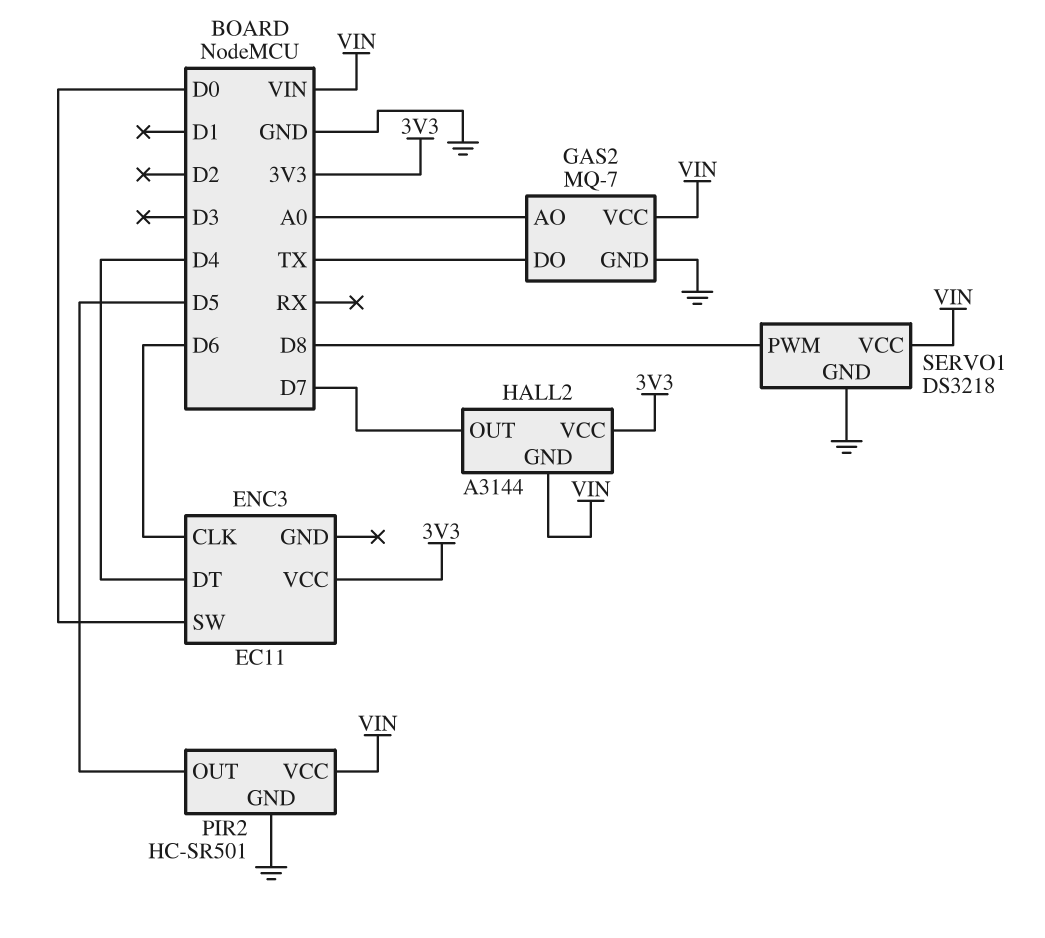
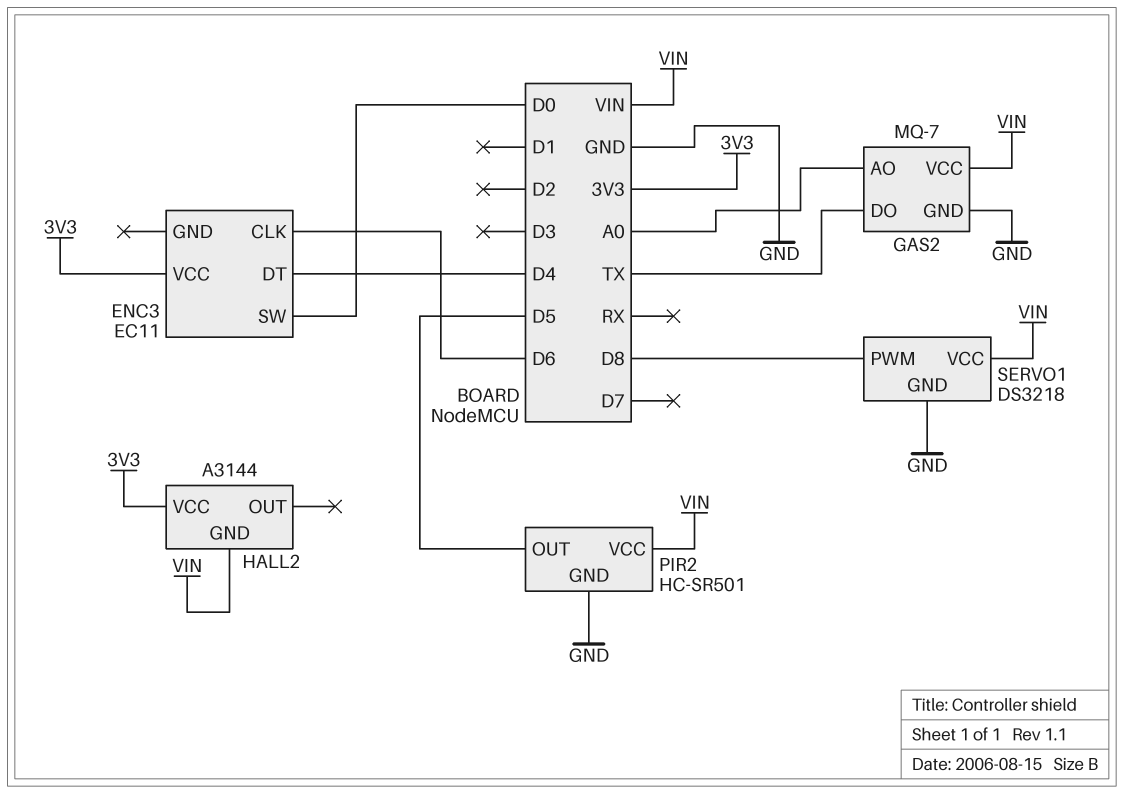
HALL2 pin OUT: D7 -> none

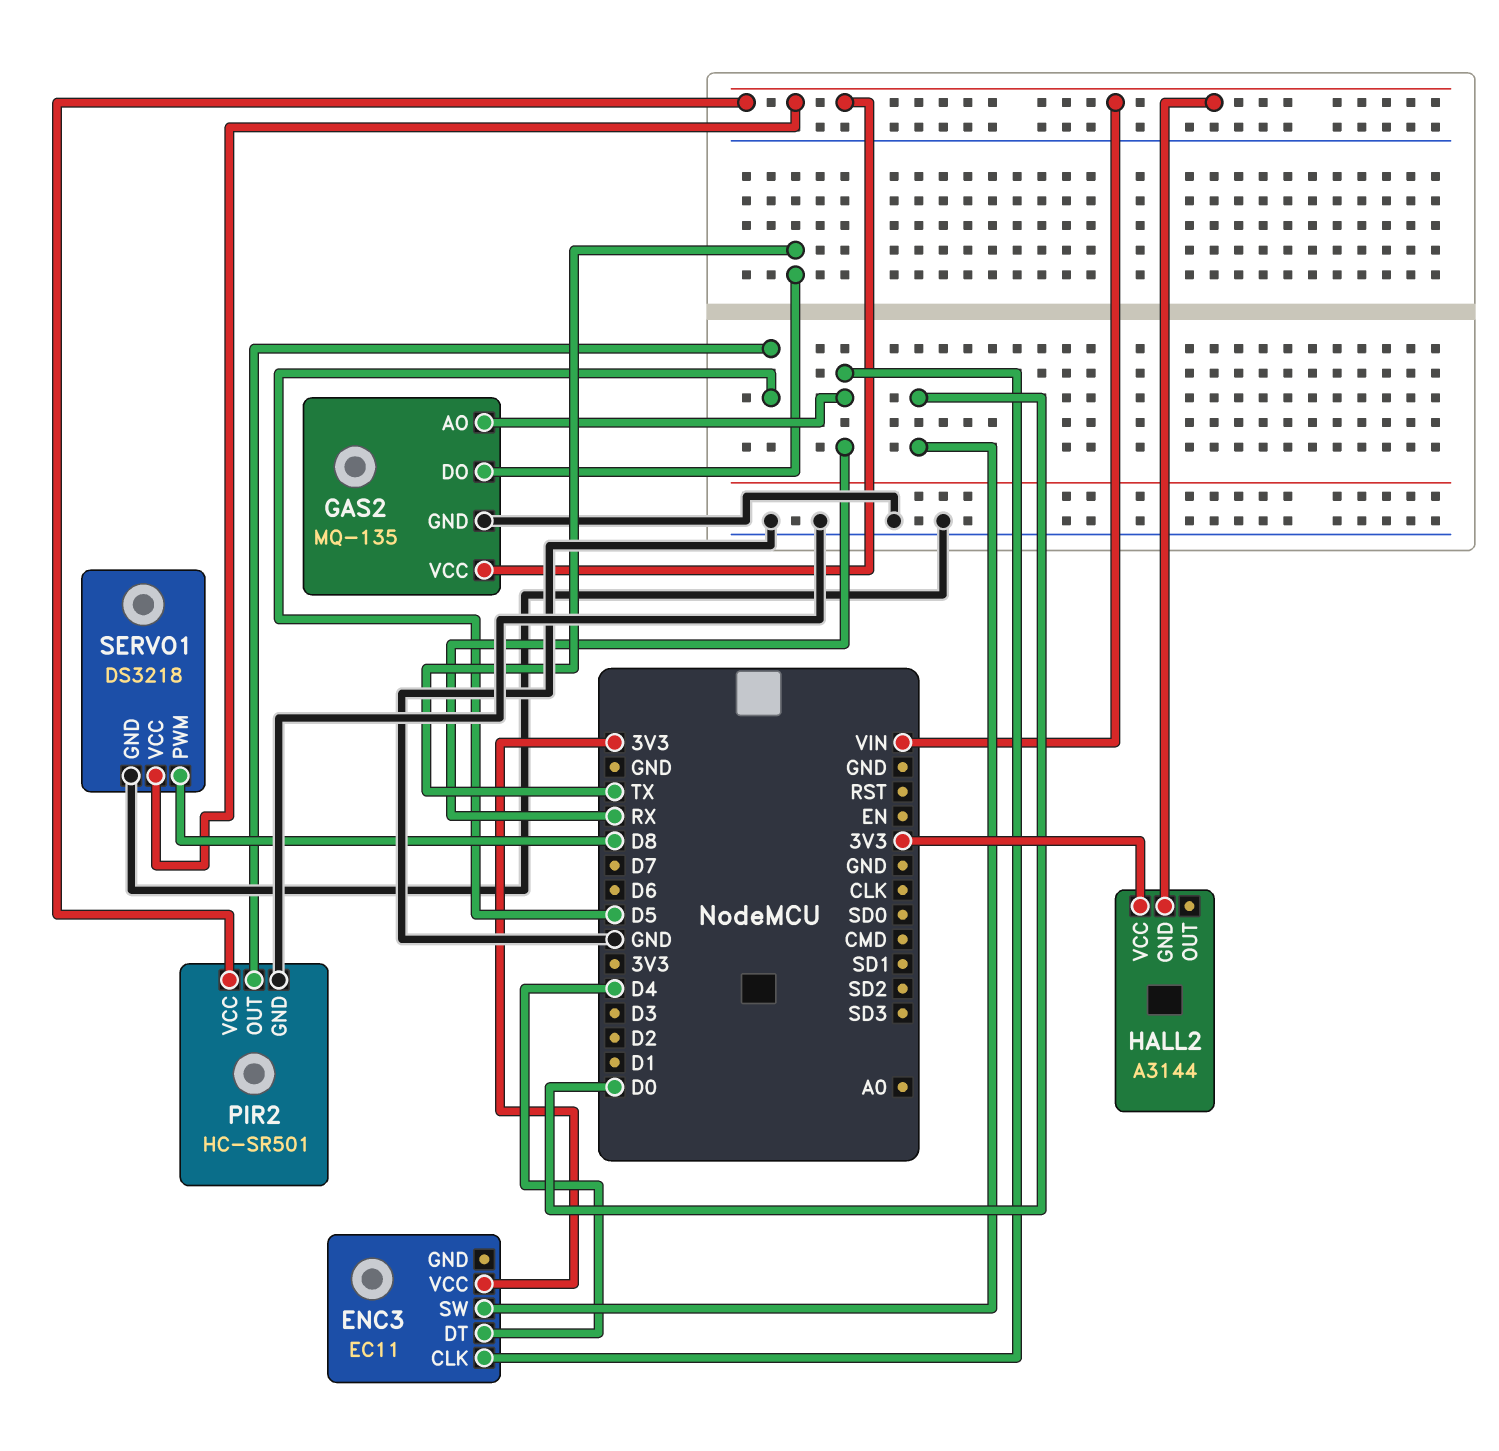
ENC3 pin CLK: D6 -> RX
GAS2: MQ-7 -> MQ-135
GAS2 pin AO: A0 -> RX

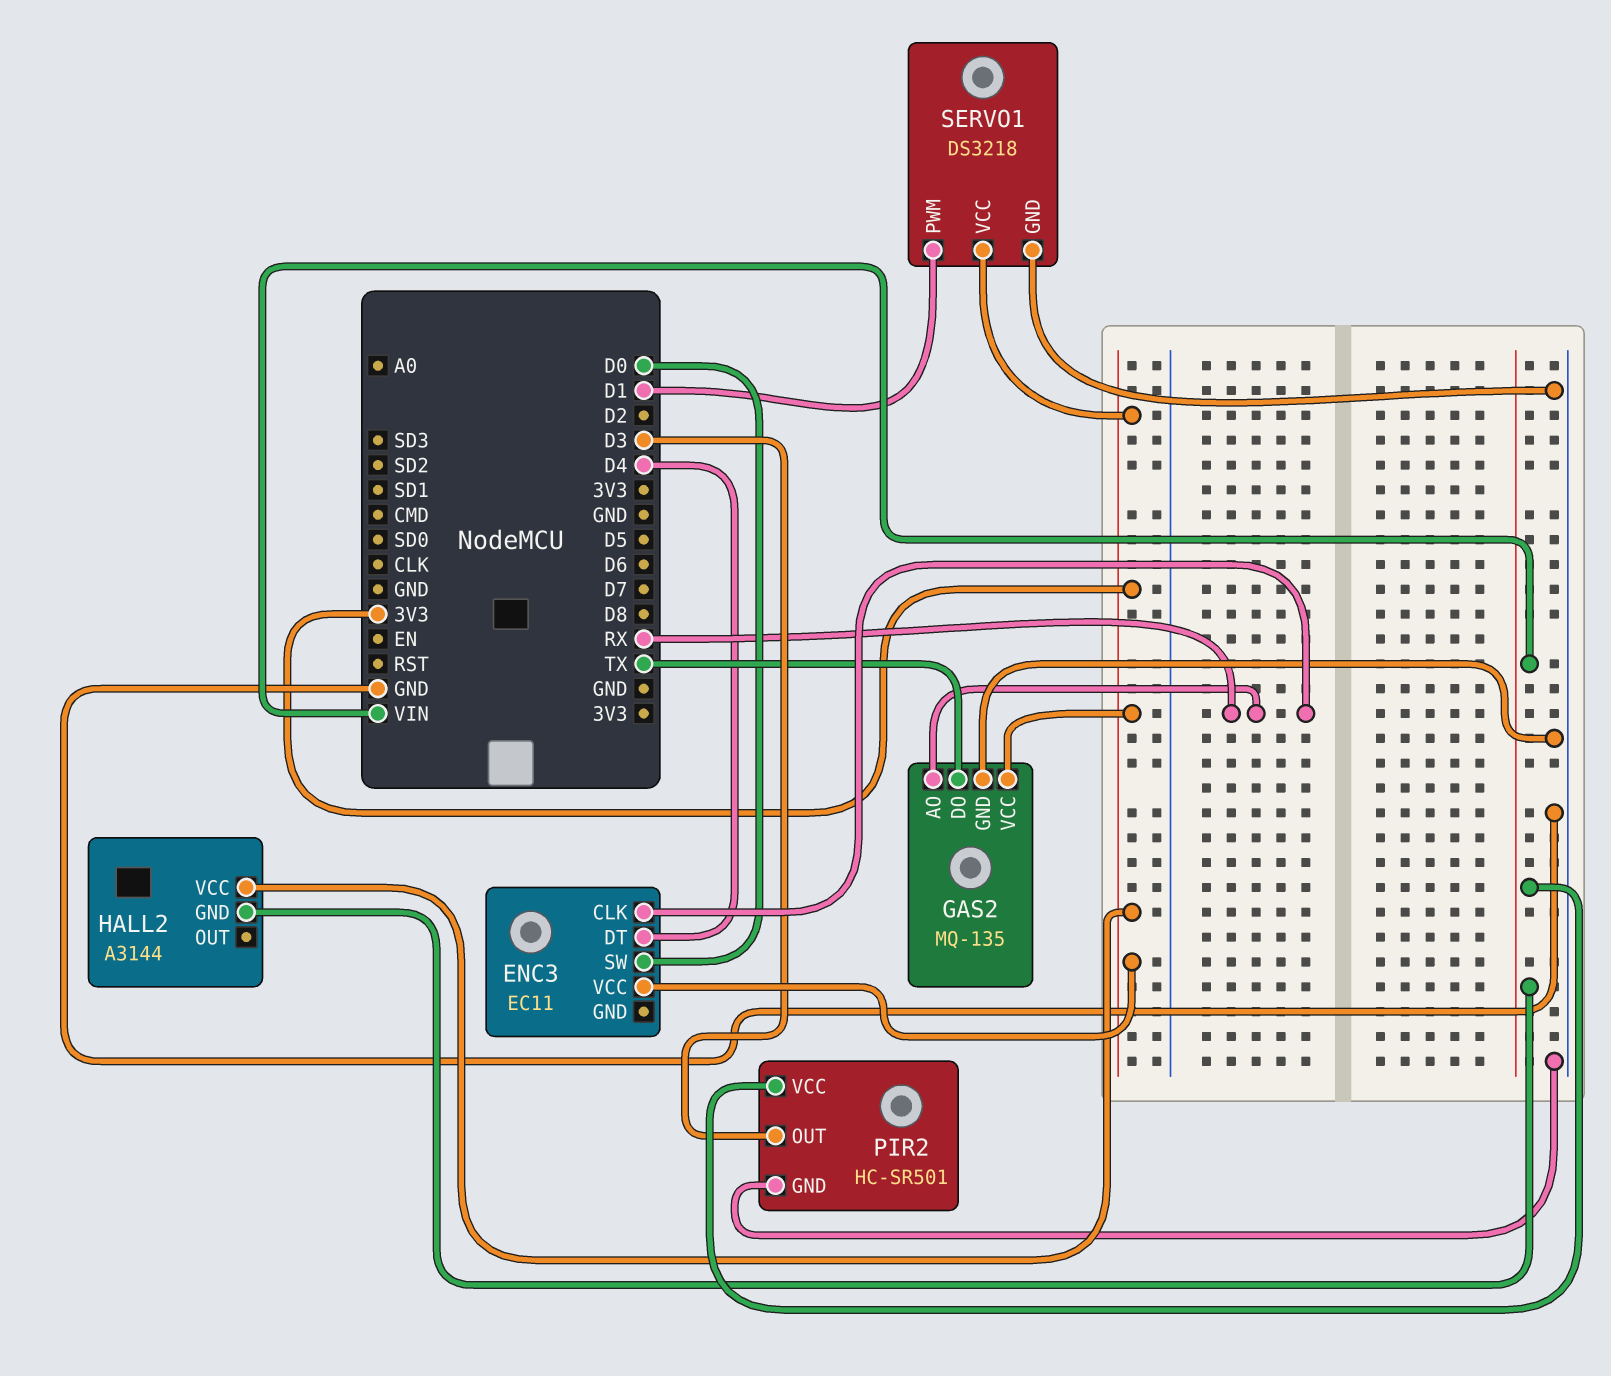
GAS2 pin VCC: VIN -> 3V3
PIR2 pin OUT: D5 -> D3
SERVO1 pin PWM: D8 -> D1
SERVO1 pin VCC: VIN -> 3V3

